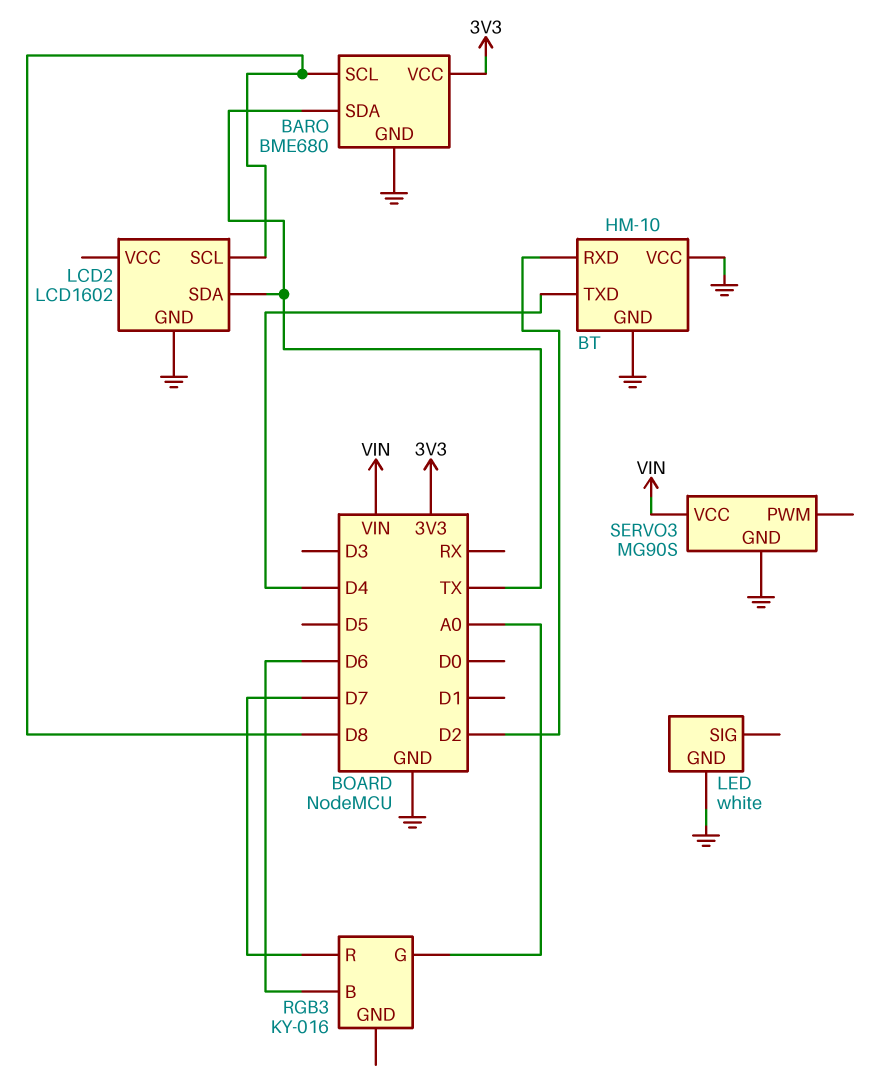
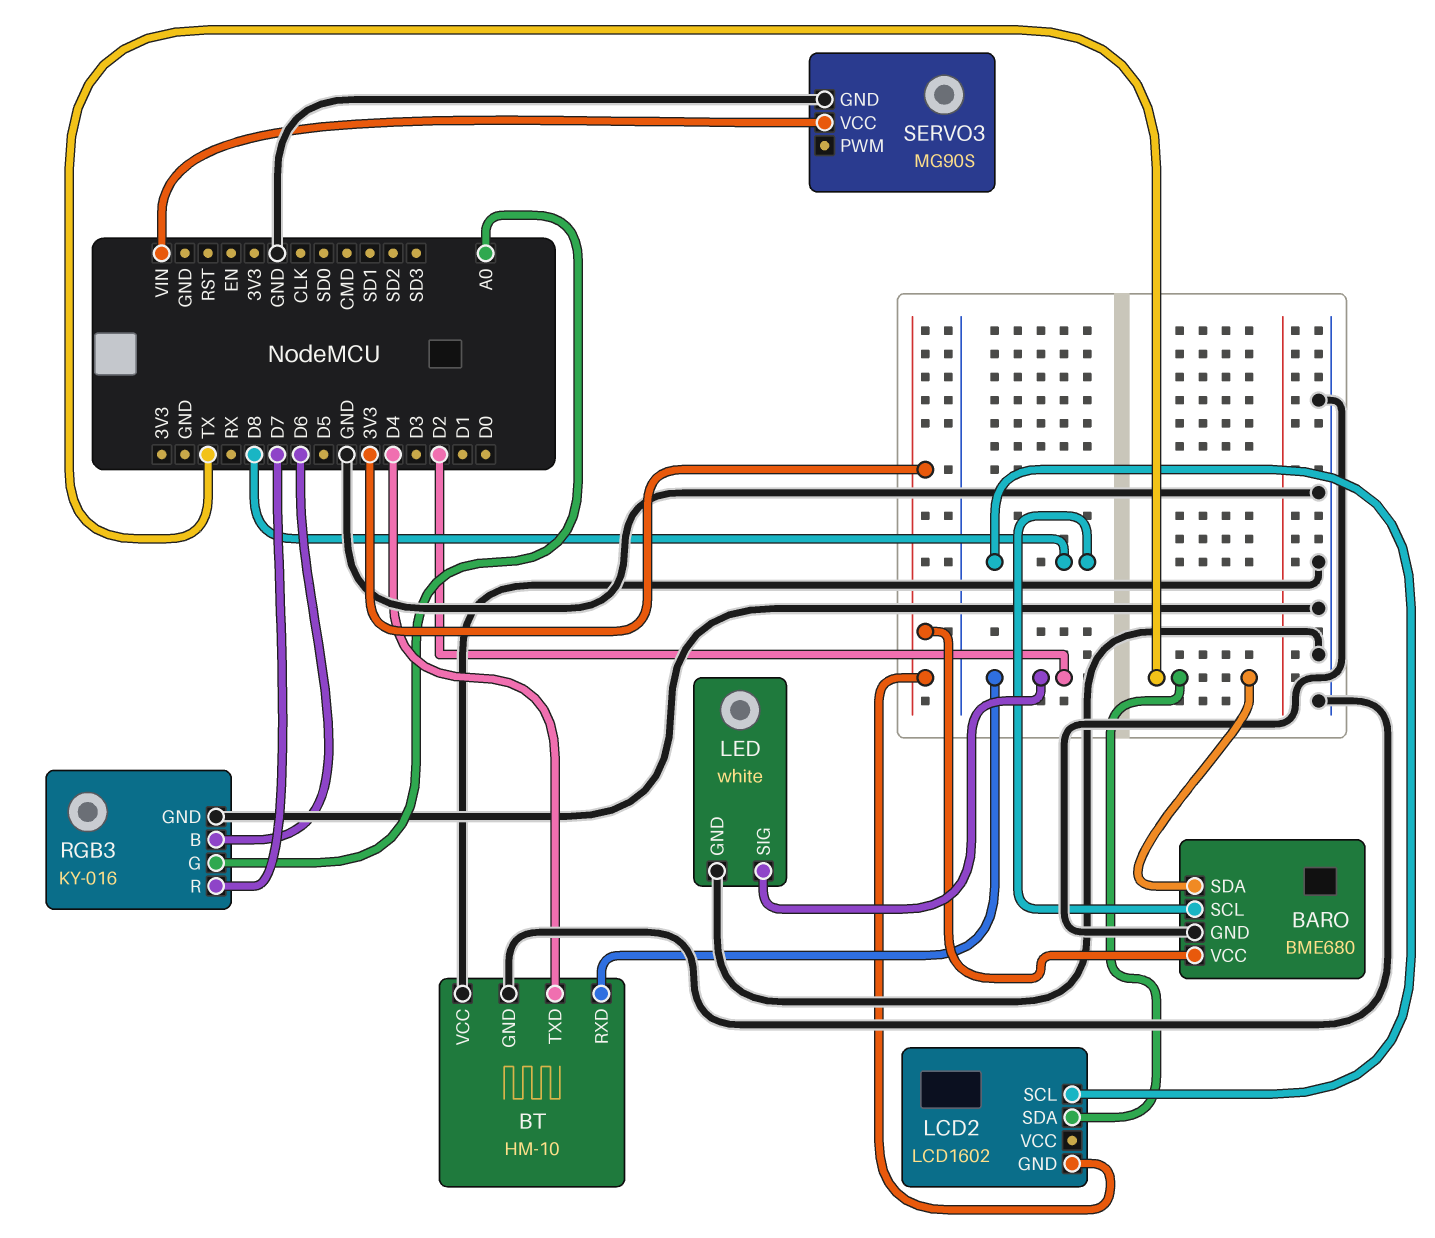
LCD2 pin GND: GND -> 3V3
LED pin SIG: none -> D2
RGB3 pin GND: none -> GND

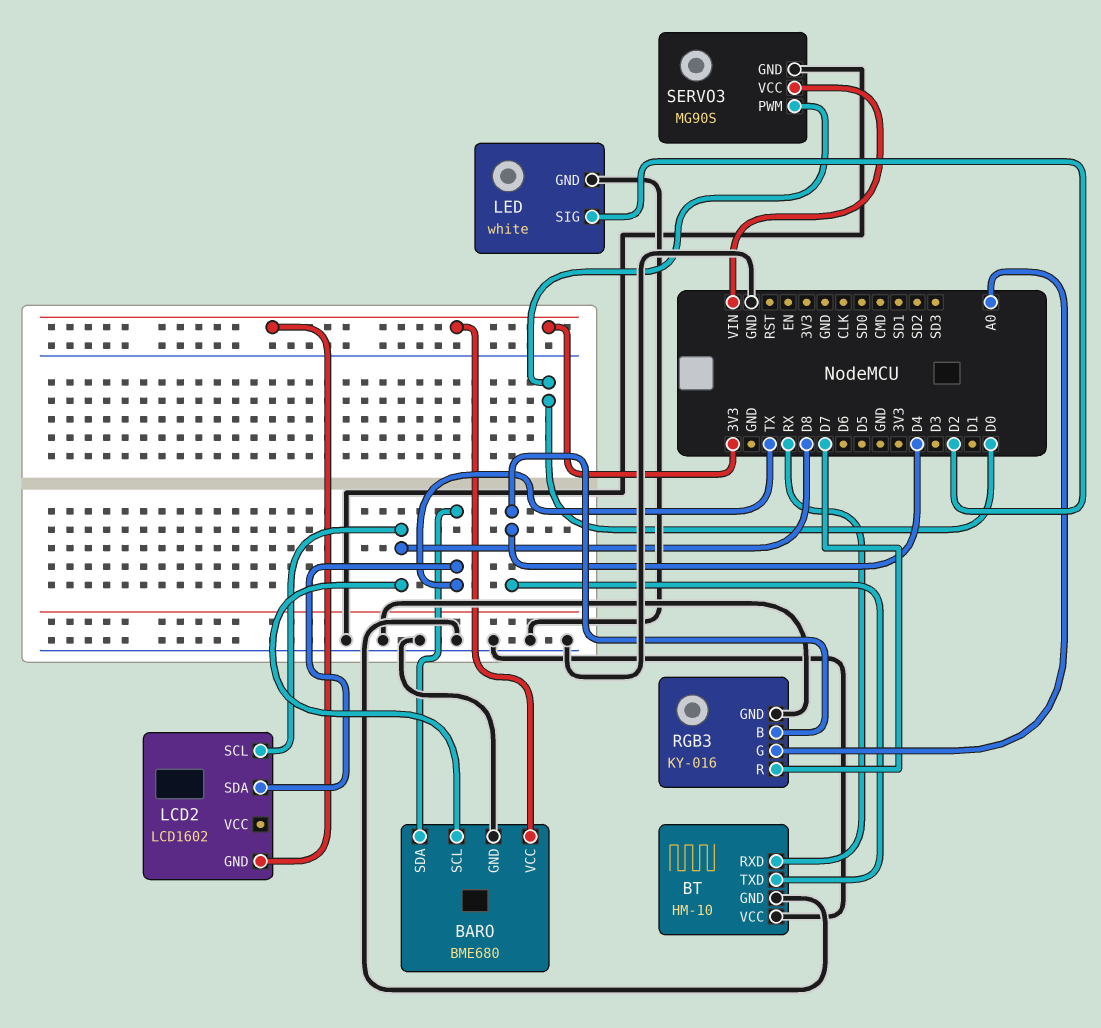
BT pin RXD: D2 -> RX
RGB3 pin B: D6 -> D4
SERVO3 pin PWM: none -> D0

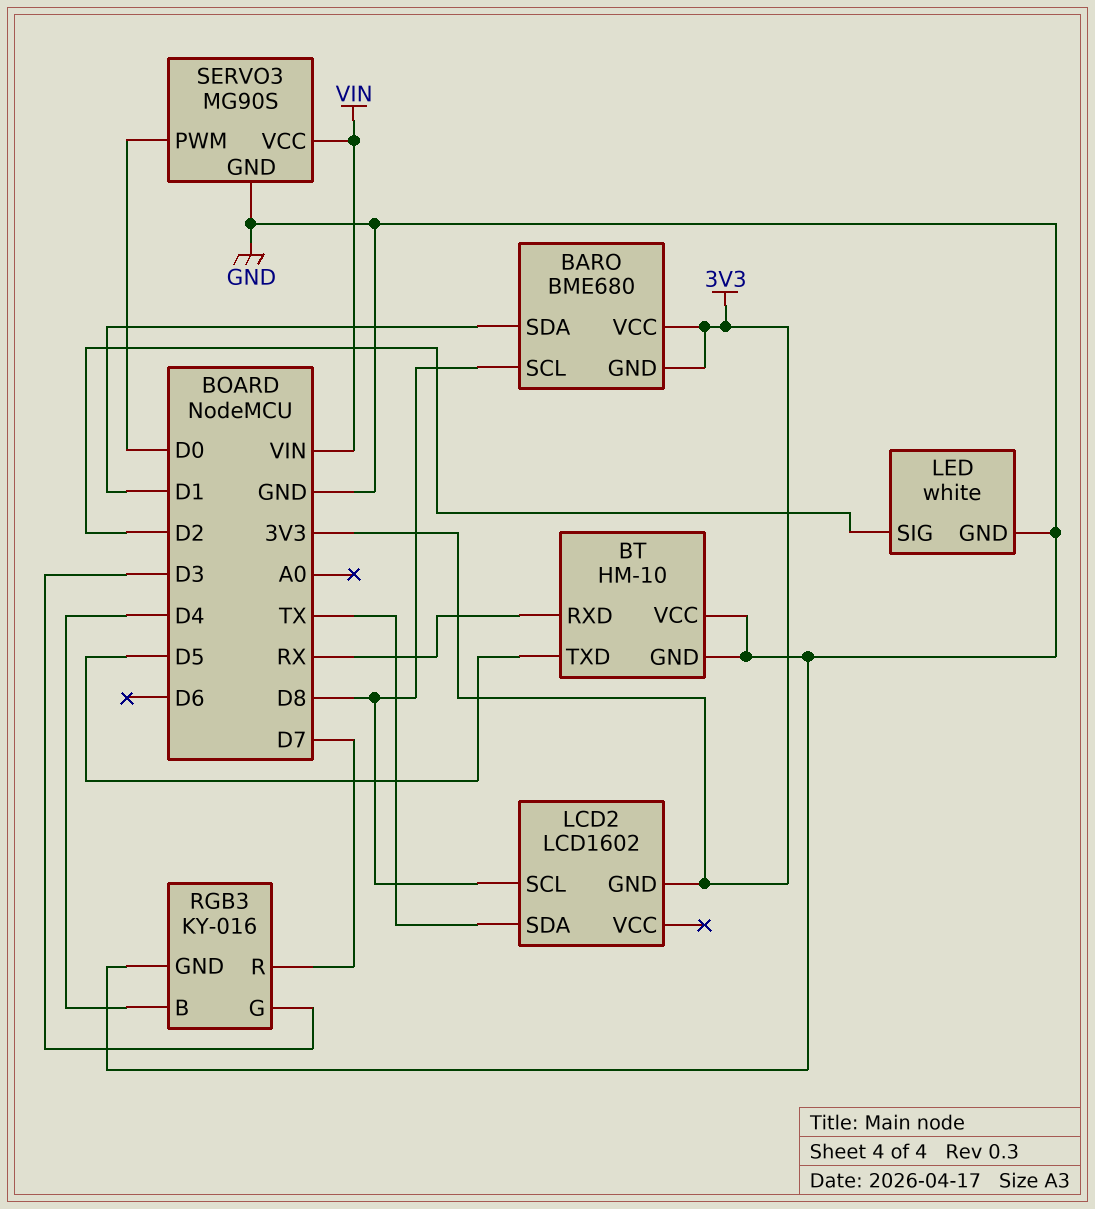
BARO pin GND: GND -> 3V3
BARO pin SDA: TX -> D1
BT pin TXD: D4 -> D5
RGB3 pin G: A0 -> D3

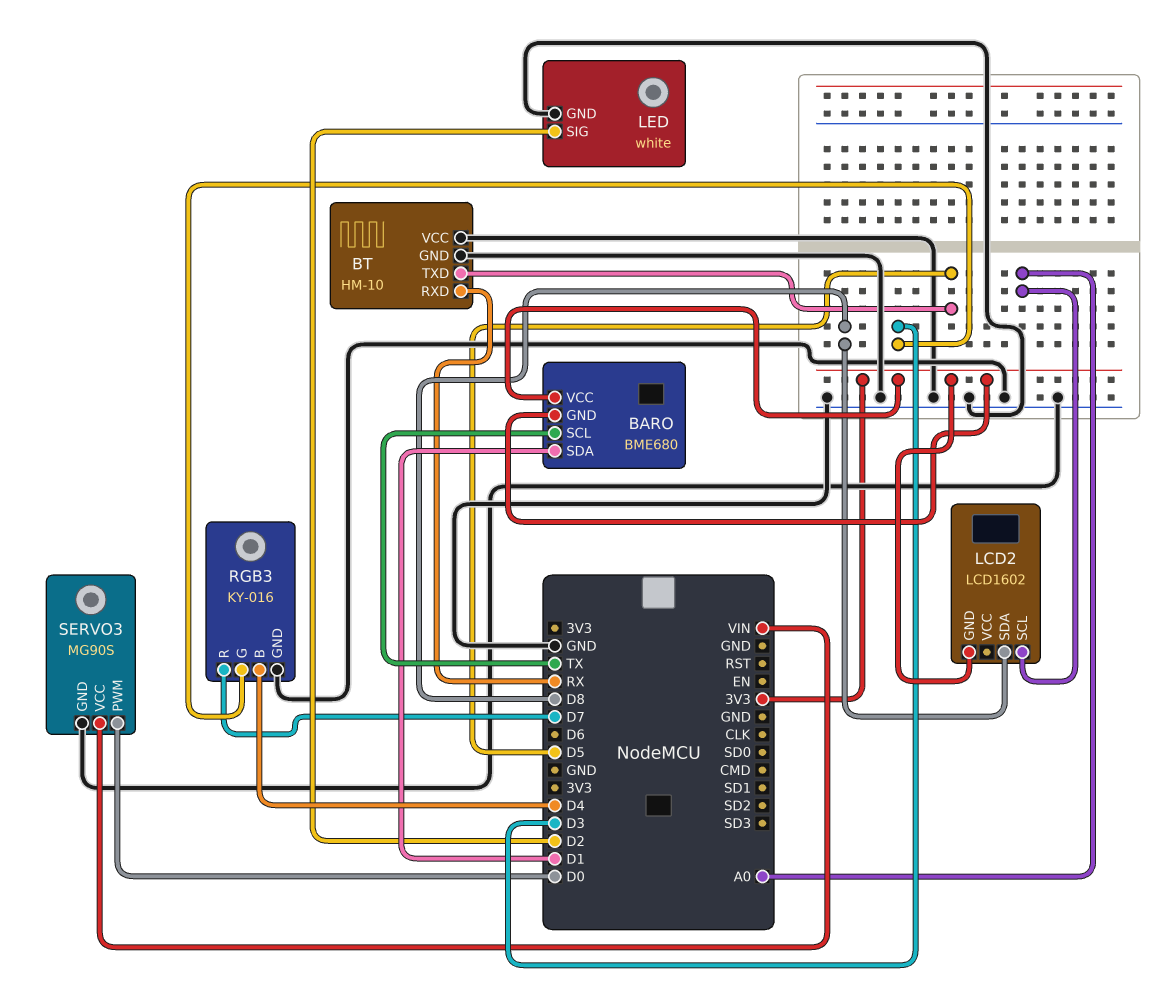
BARO pin SCL: D8 -> TX
LCD2 pin SCL: D8 -> A0
LCD2 pin SDA: TX -> D8

